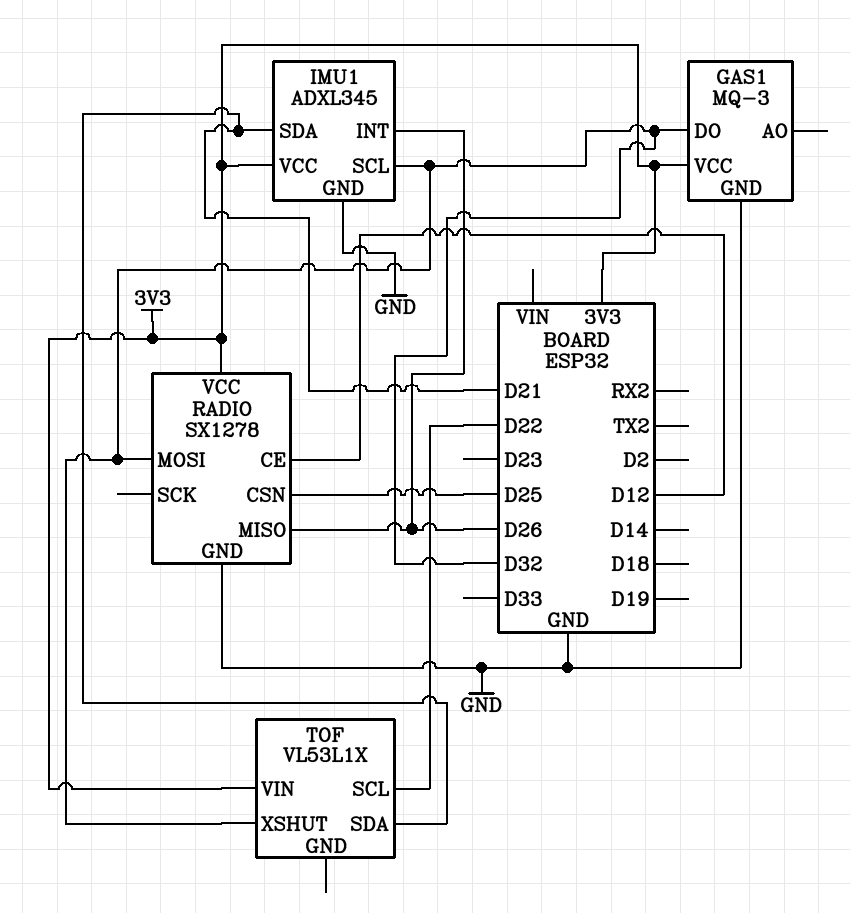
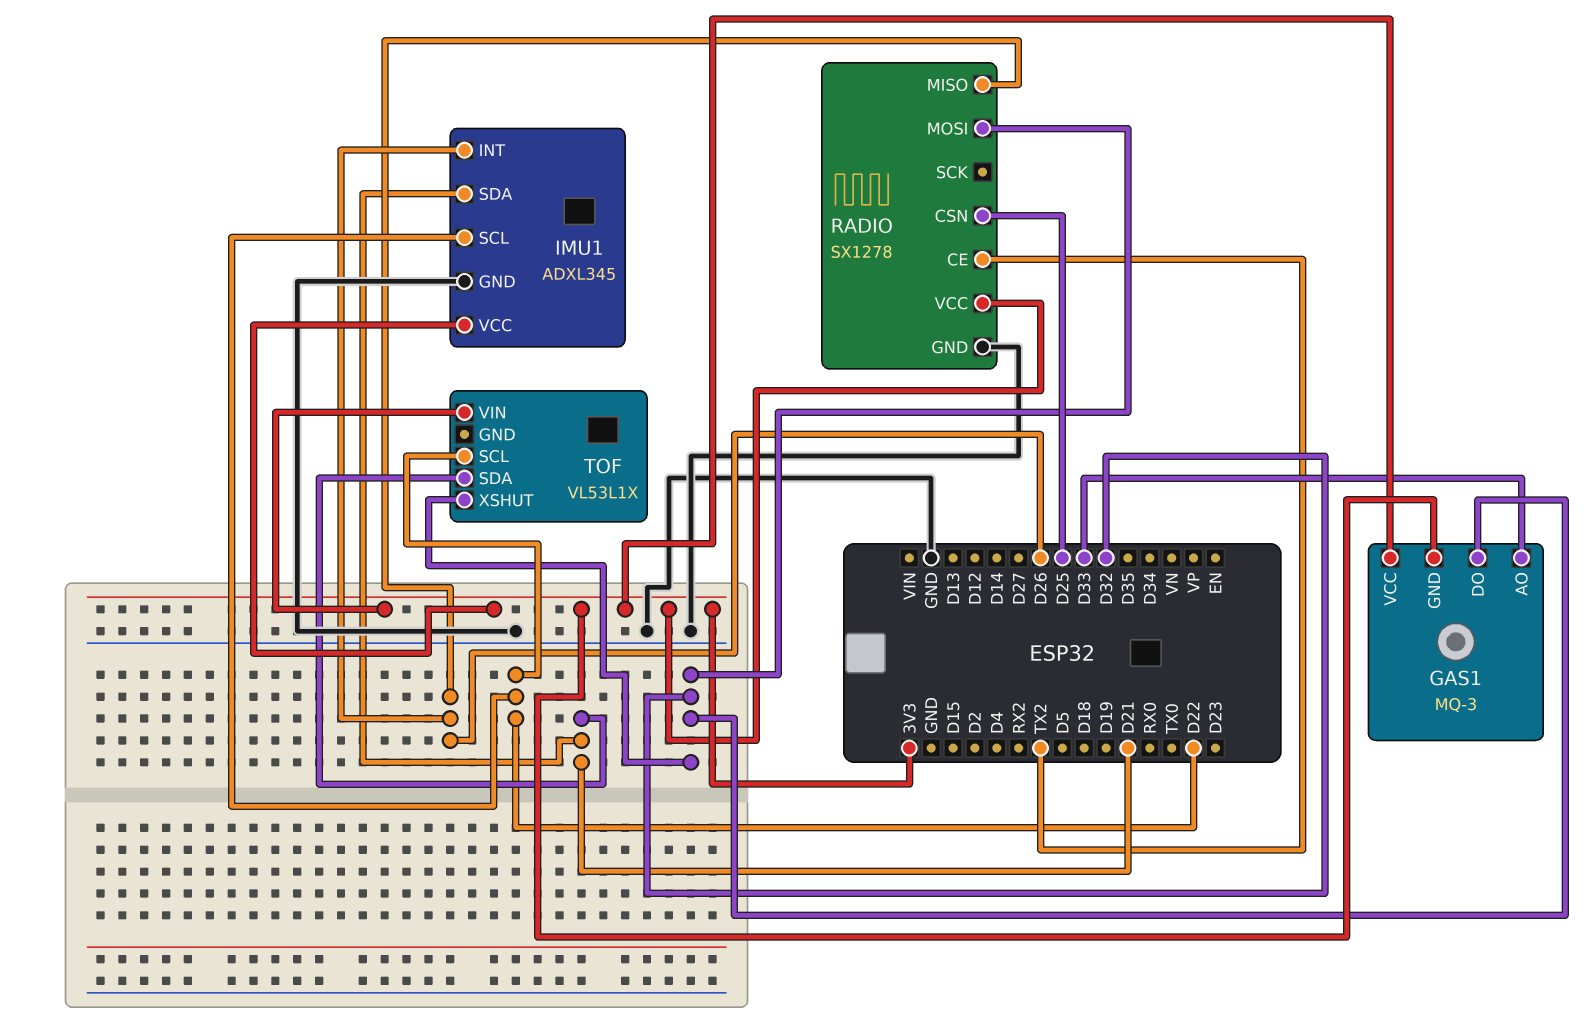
GAS1 pin AO: none -> D33
GAS1 pin GND: GND -> 3V3
IMU1 pin SCL: D32 -> D22
RADIO pin CE: D12 -> TX2

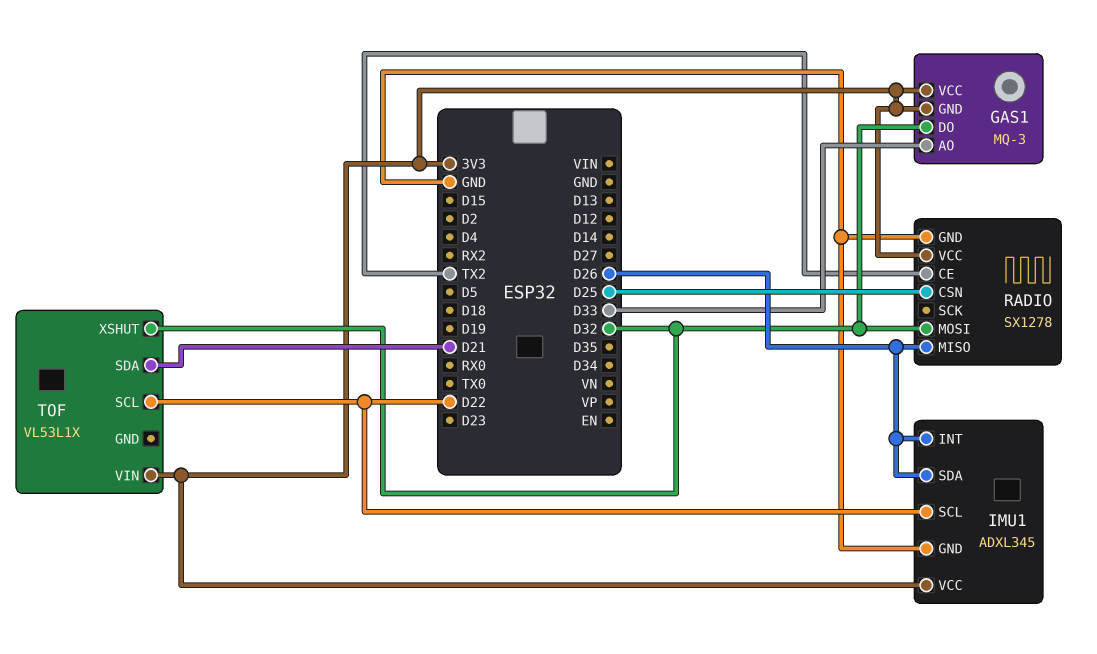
IMU1 pin SDA: D21 -> D26

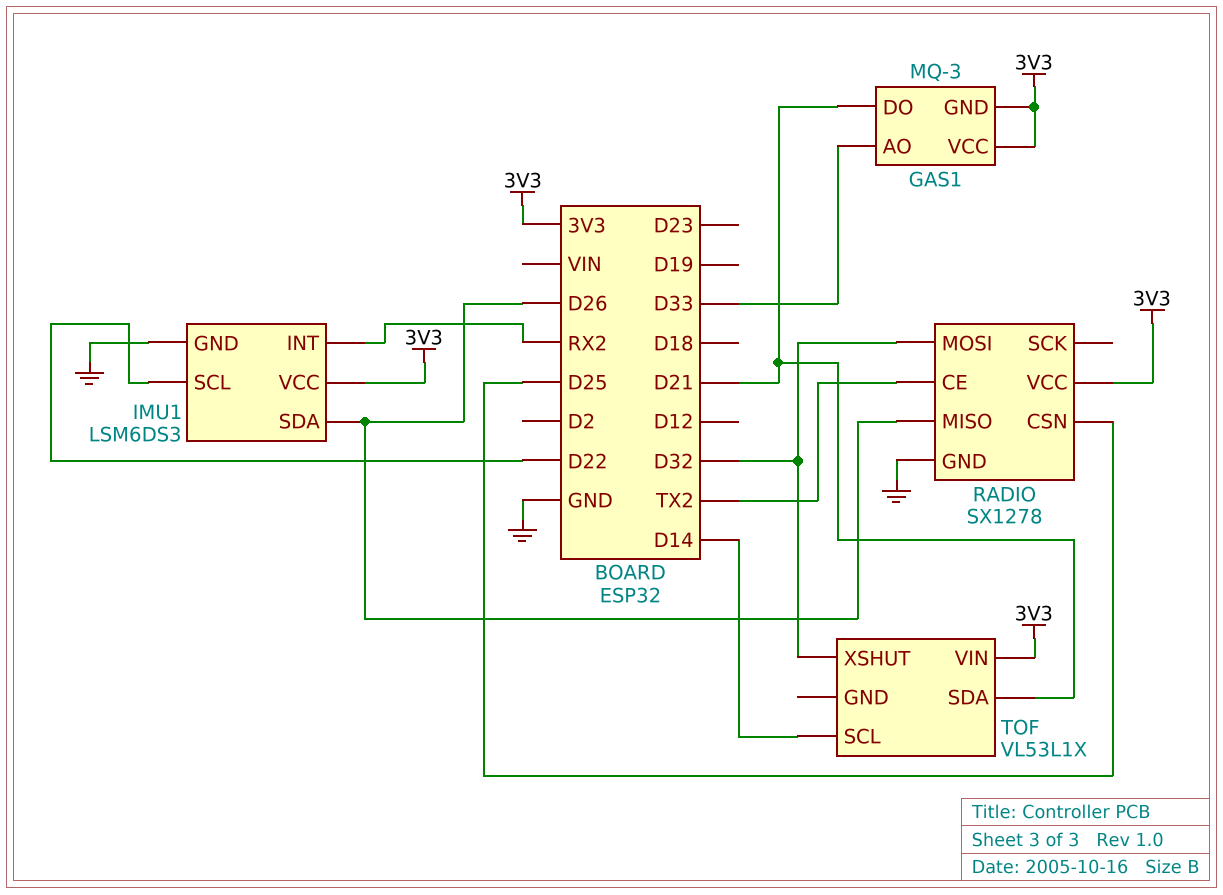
GAS1 pin DO: D32 -> D21
IMU1: ADXL345 -> LSM6DS3
IMU1 pin INT: D26 -> RX2
TOF pin SCL: D22 -> D14

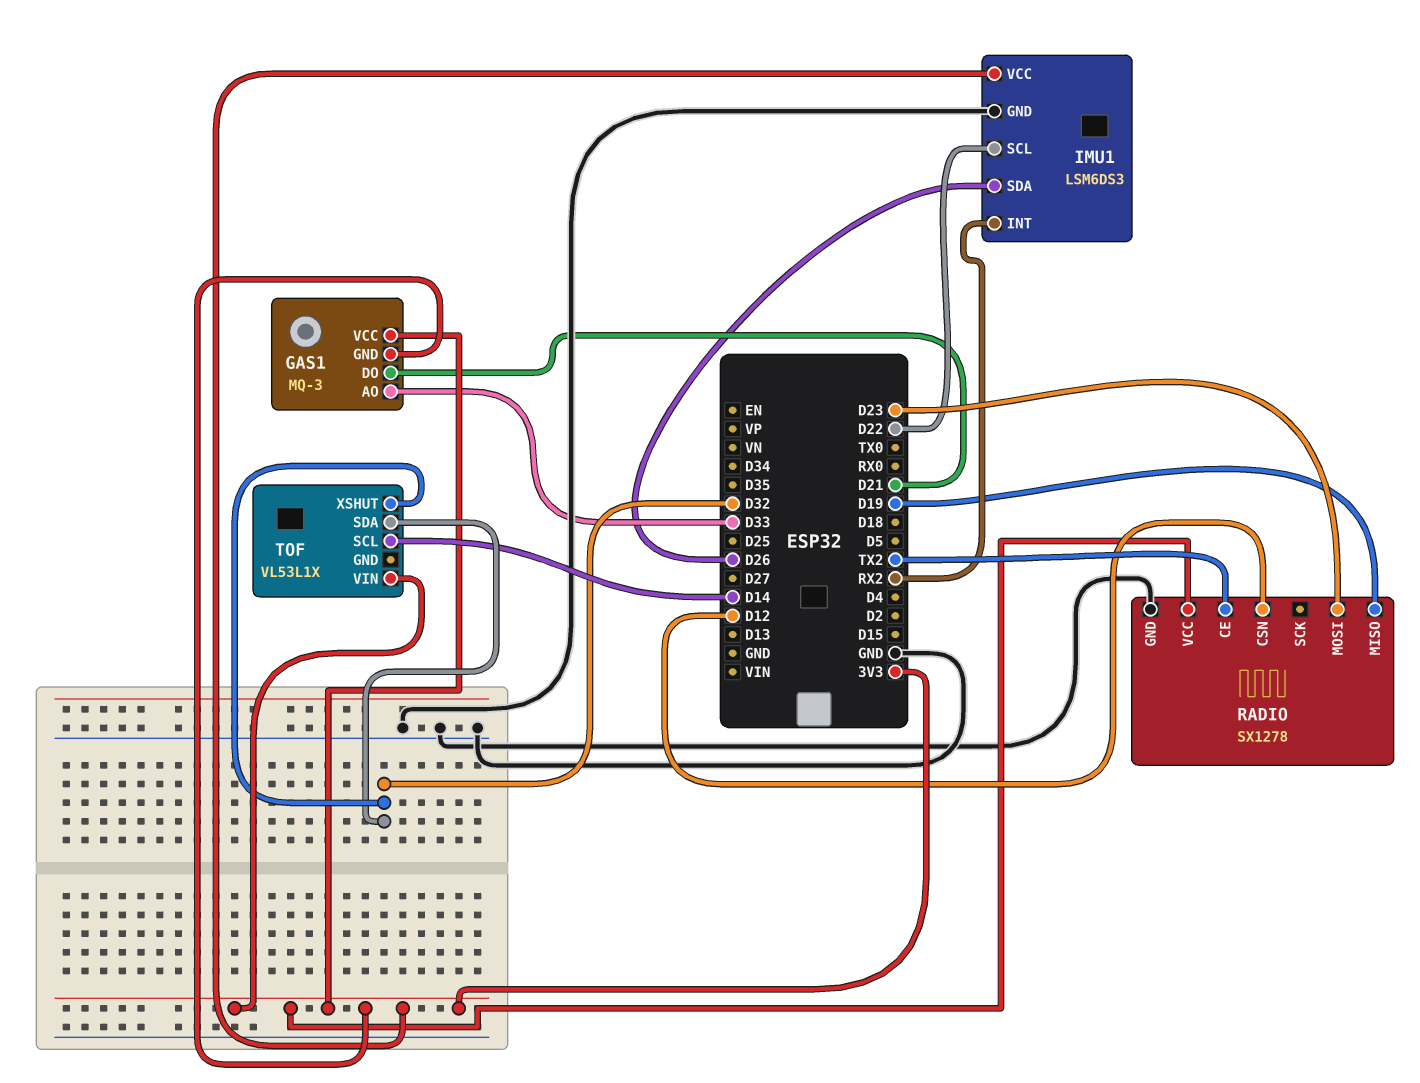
RADIO pin CSN: D25 -> D12
RADIO pin MISO: D26 -> D19
RADIO pin MOSI: D32 -> D23
TOF pin SDA: D21 -> D32

